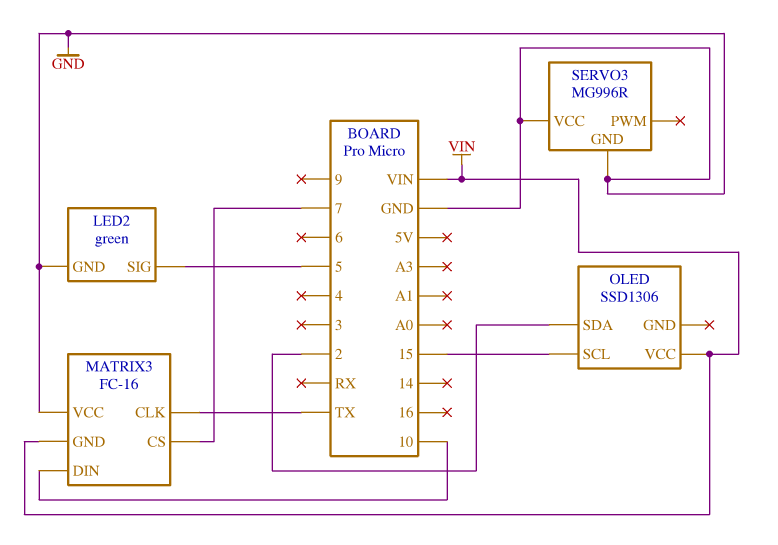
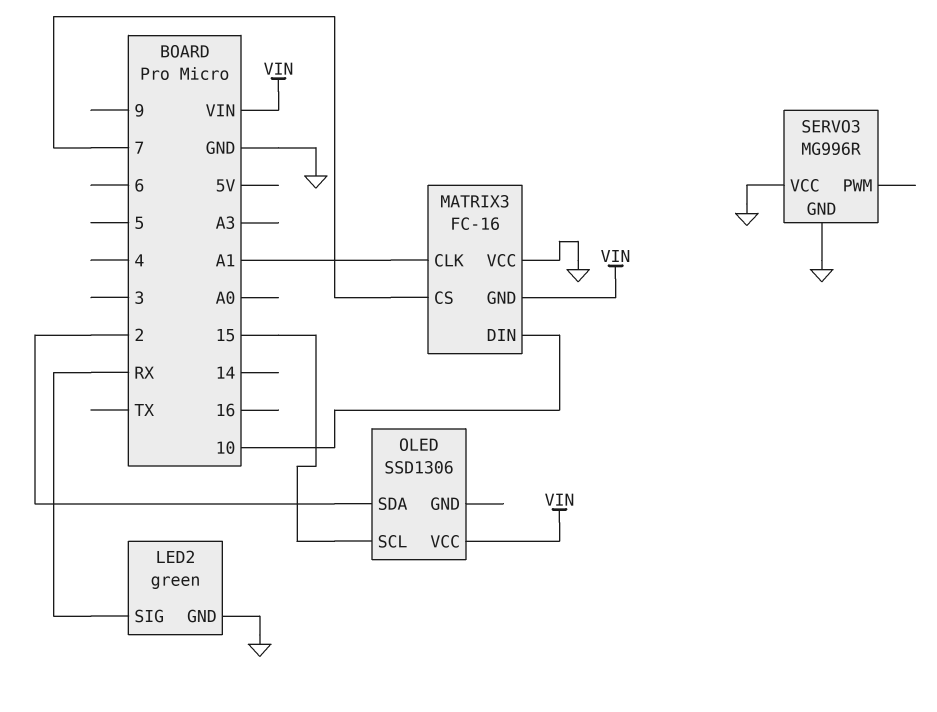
LED2 pin SIG: 5 -> RX
MATRIX3 pin CLK: TX -> A1

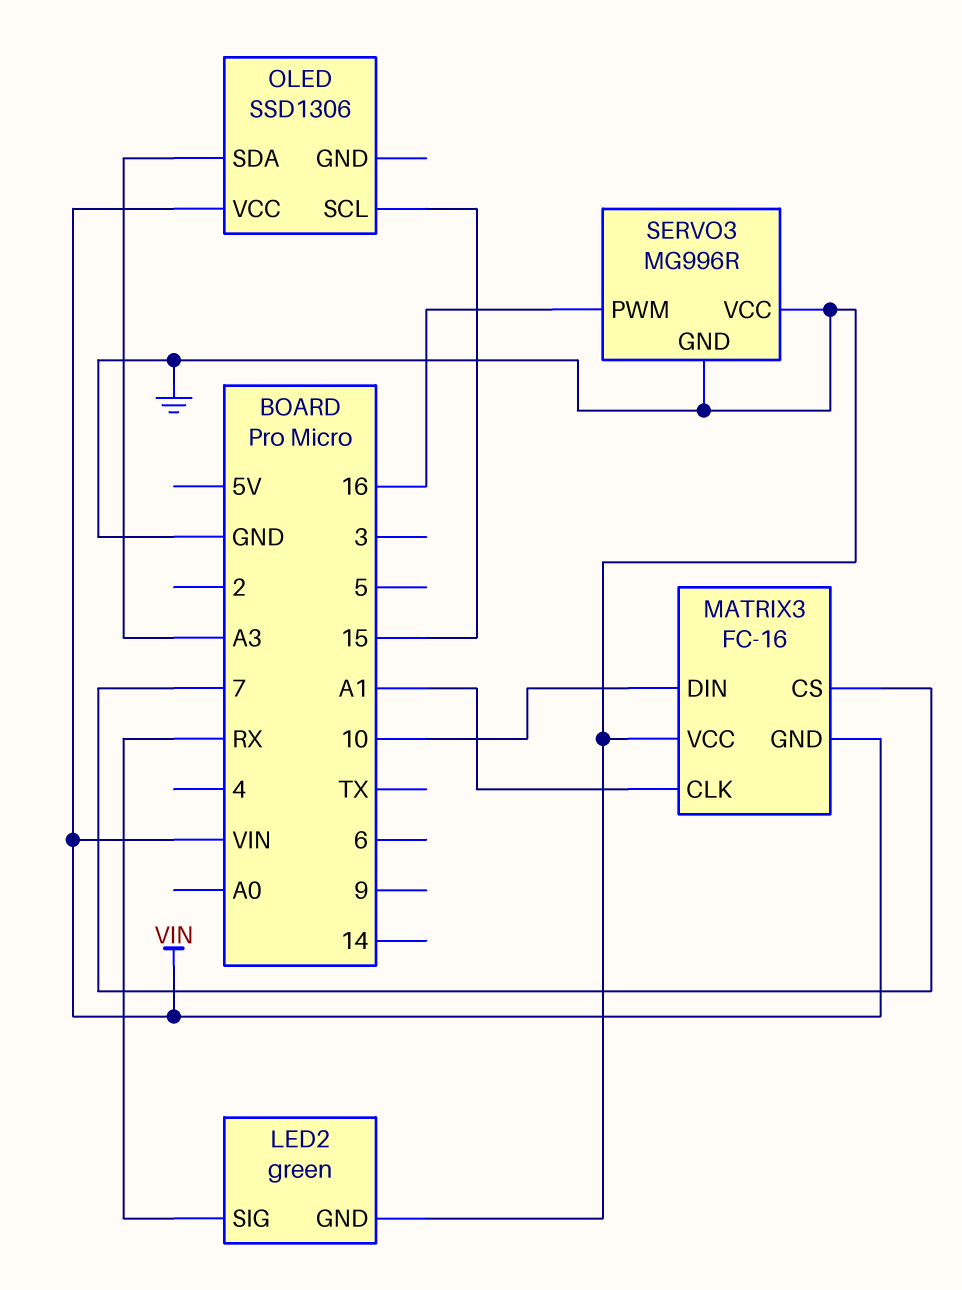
OLED pin SDA: 2 -> A3
SERVO3 pin PWM: none -> 16

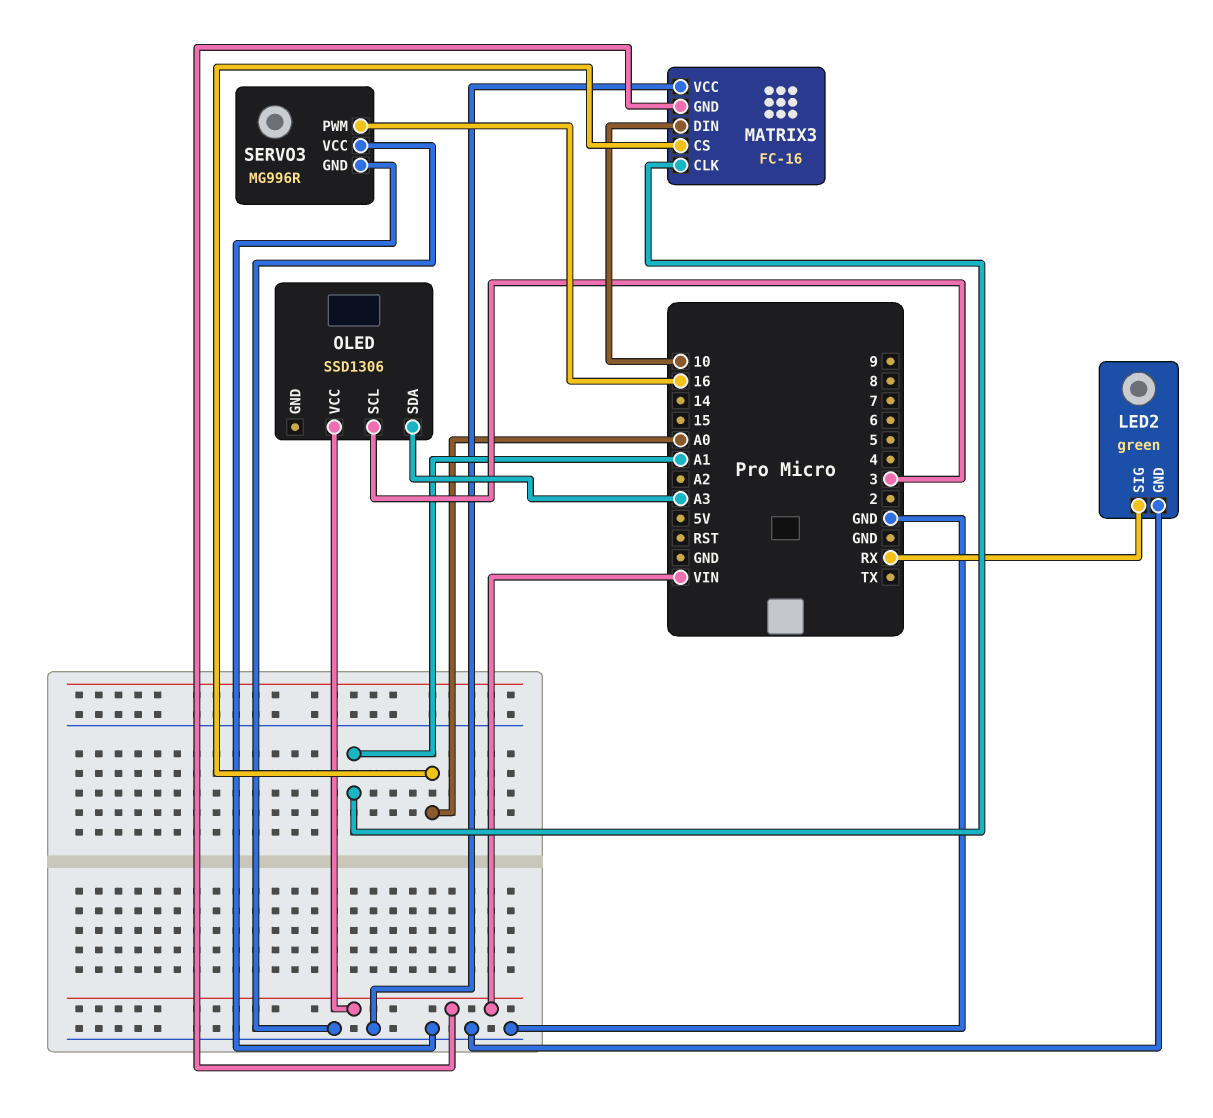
MATRIX3 pin CS: 7 -> A0
OLED pin SCL: 15 -> 3

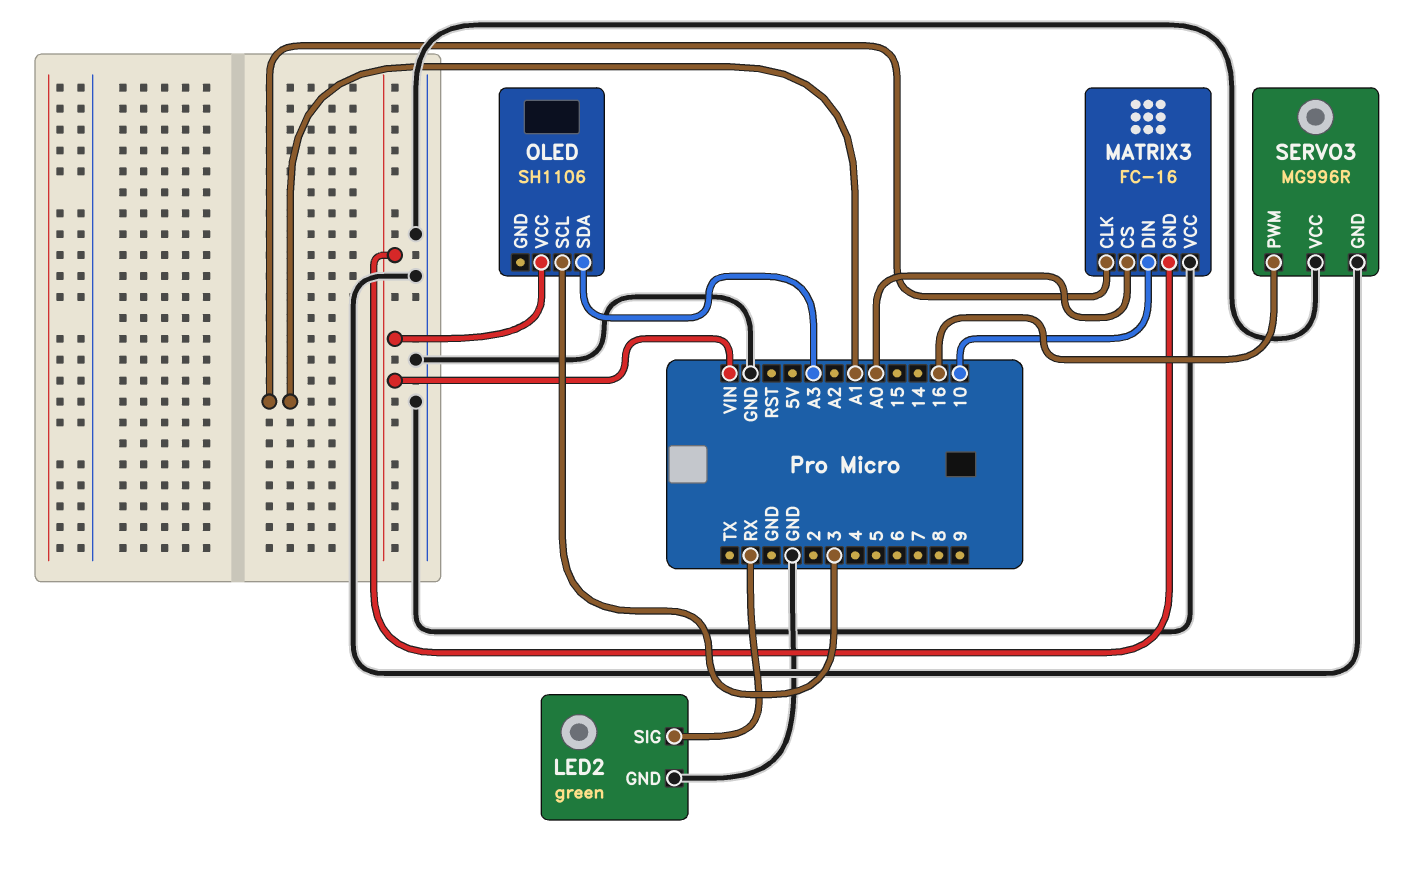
OLED: SSD1306 -> SH1106

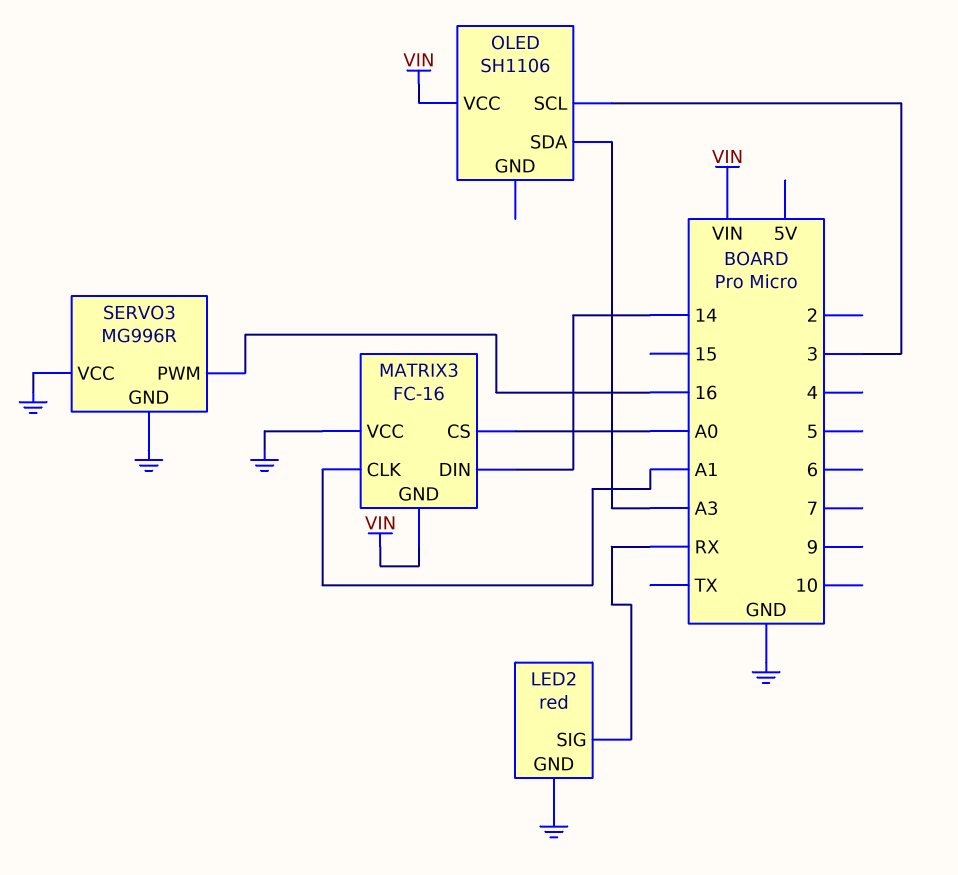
LED2: green -> red
MATRIX3 pin DIN: 10 -> 14

